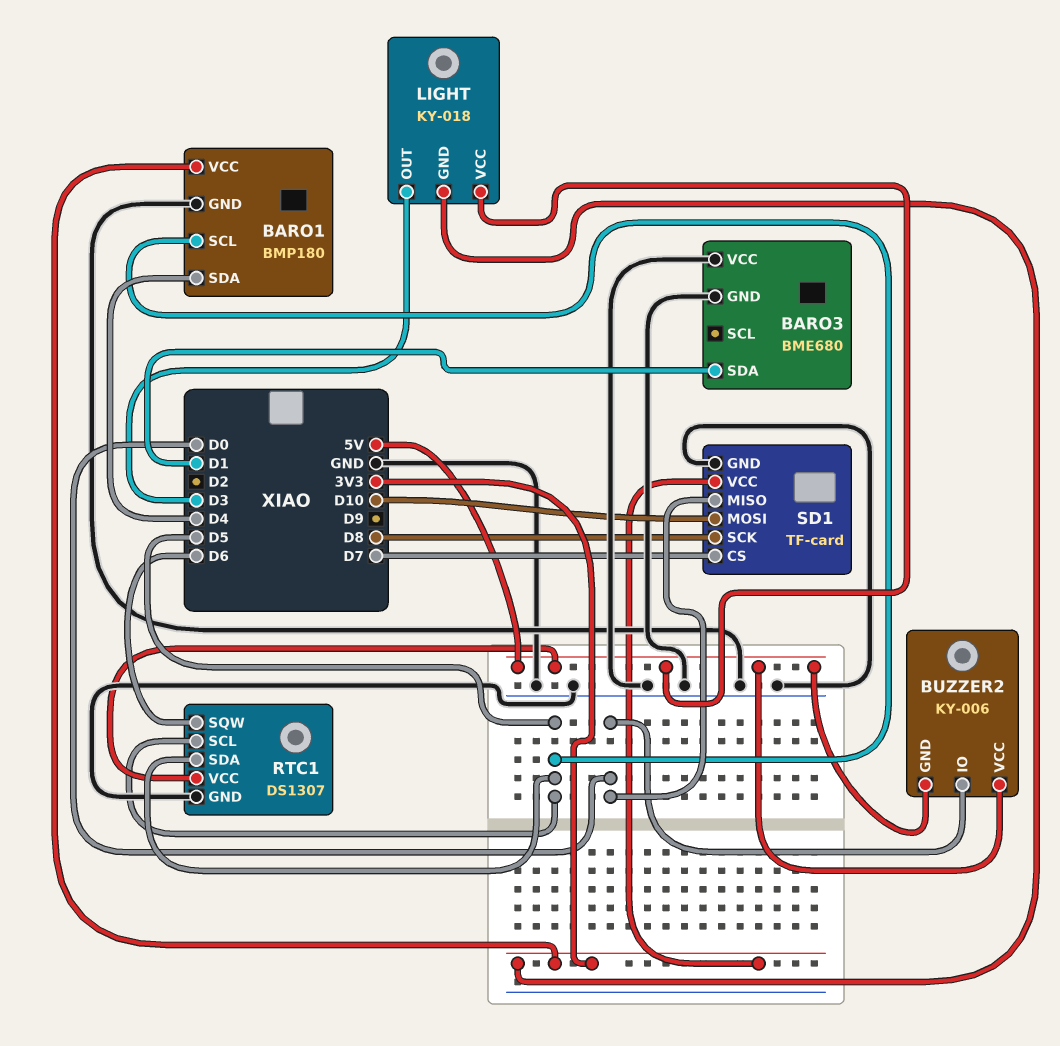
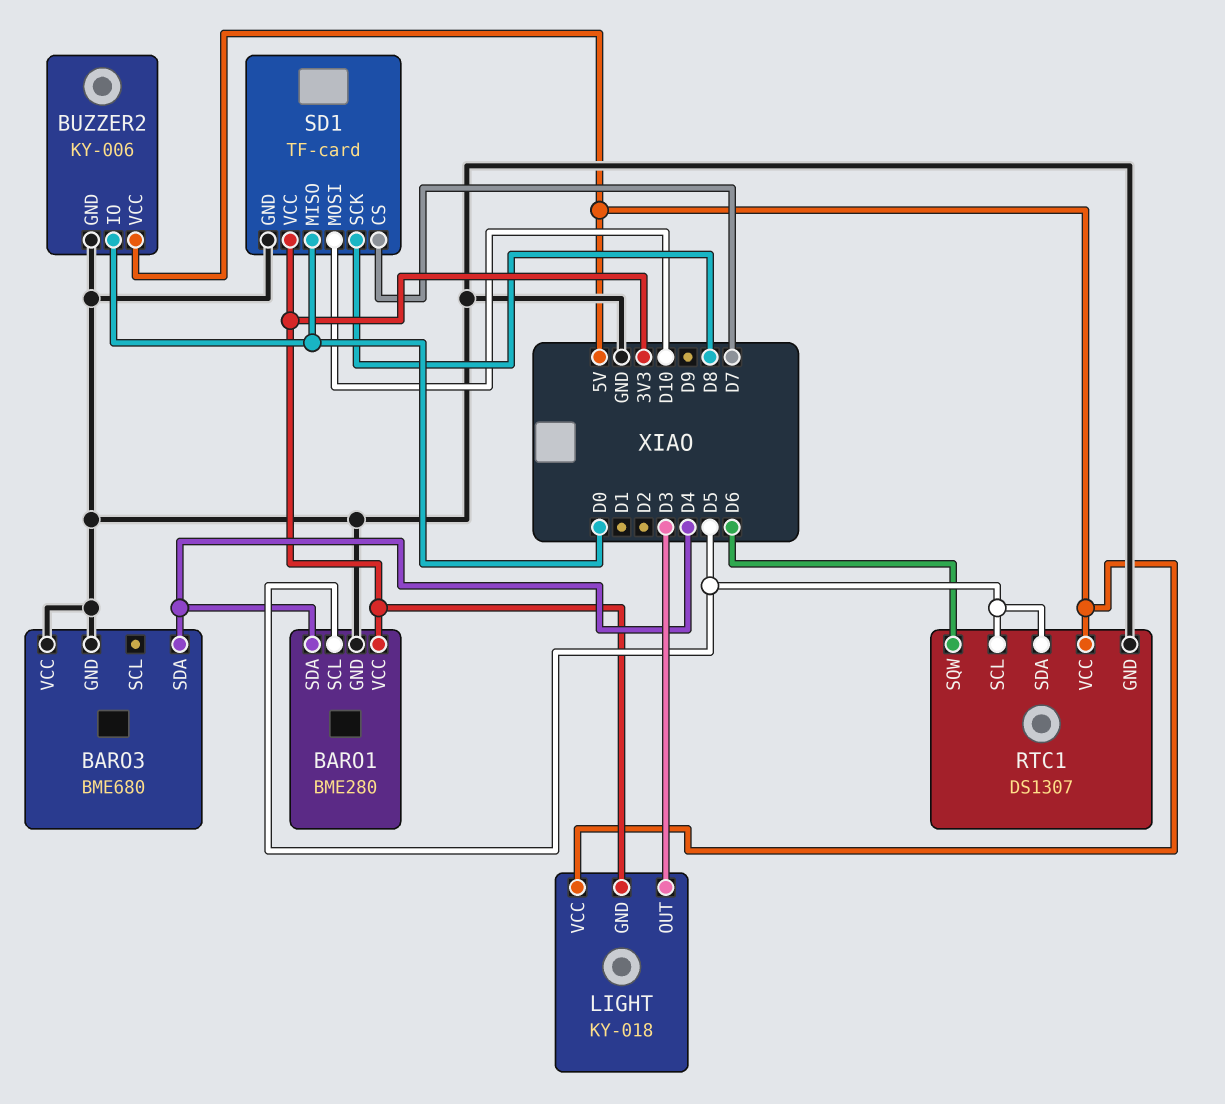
BARO1: BMP180 -> BME280
BARO3 pin SDA: D1 -> D4
BUZZER2 pin GND: 5V -> GND

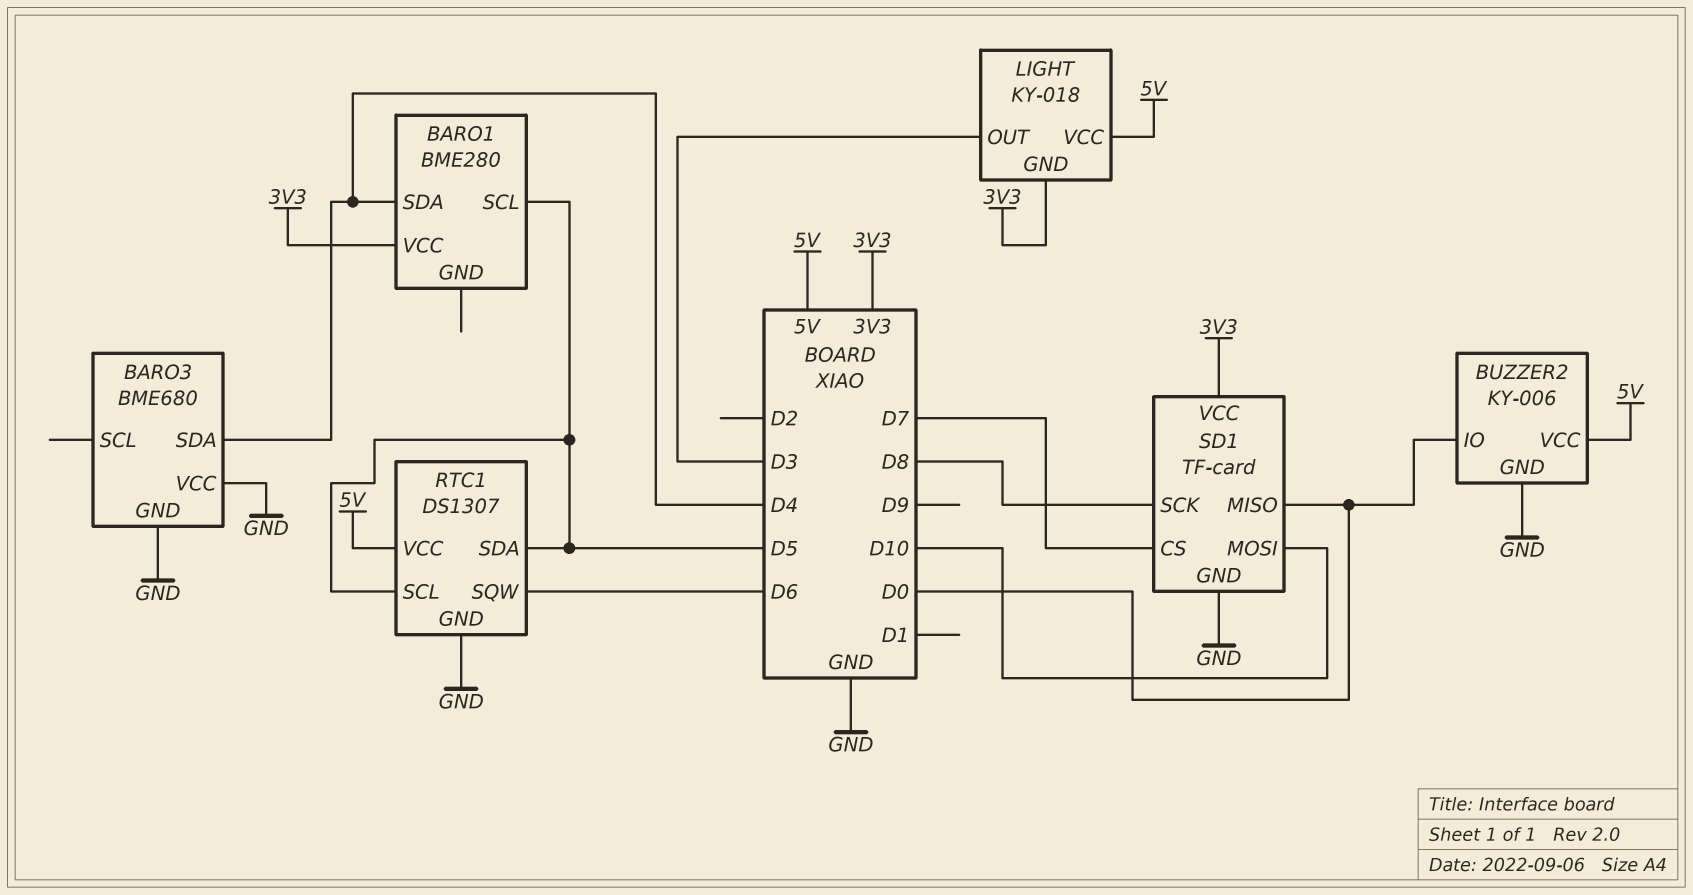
BARO1 pin GND: GND -> none

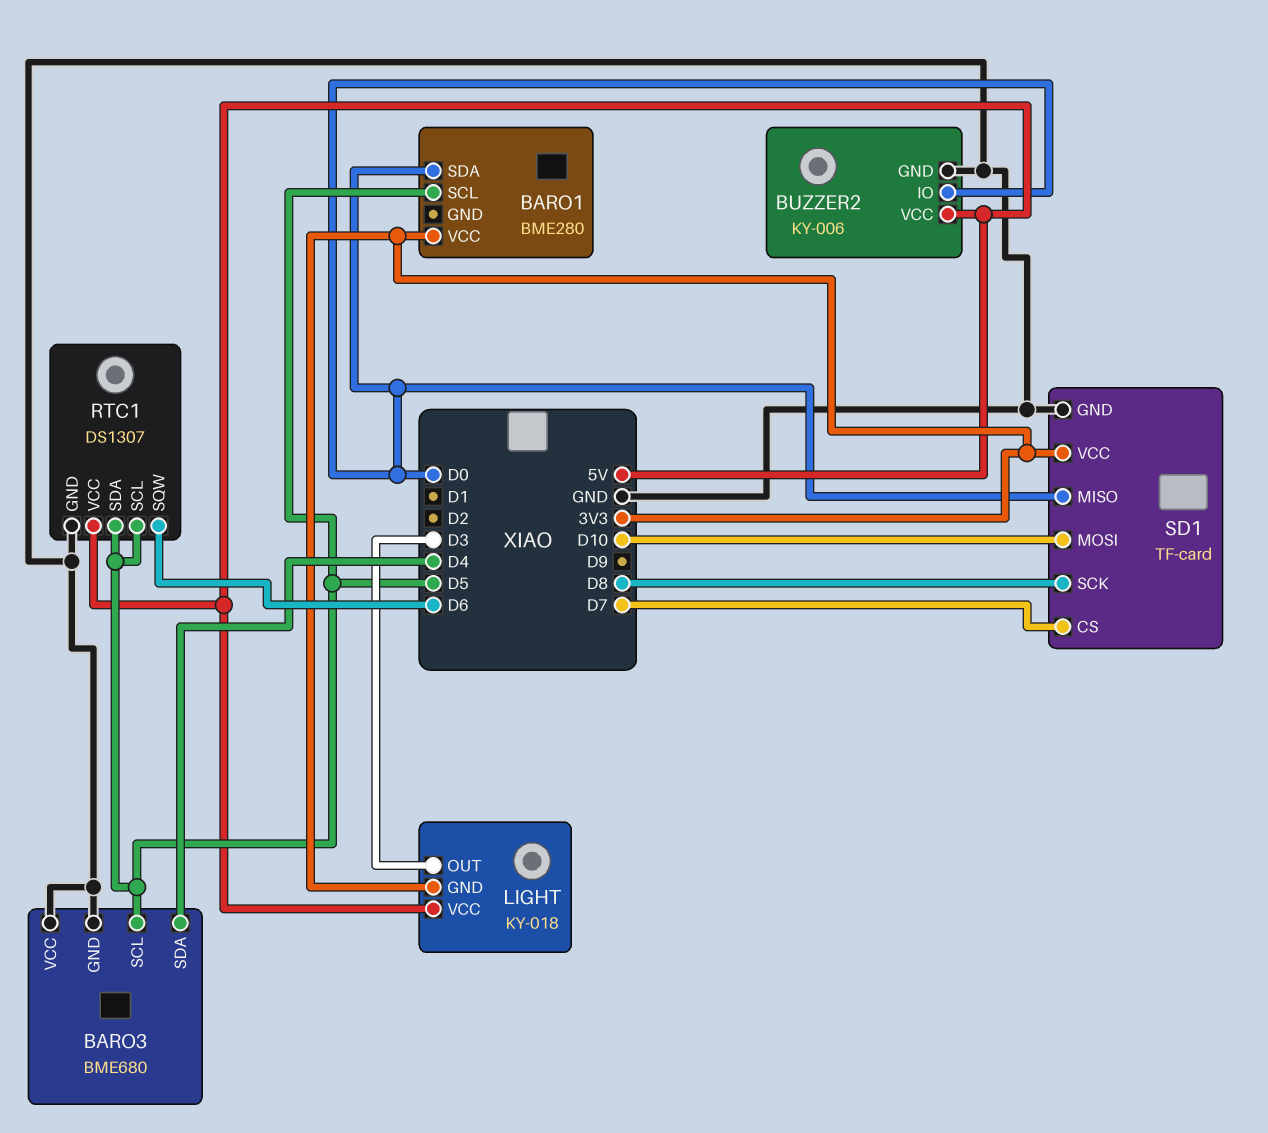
BARO1 pin SDA: D4 -> D0
BARO3 pin SCL: none -> D5

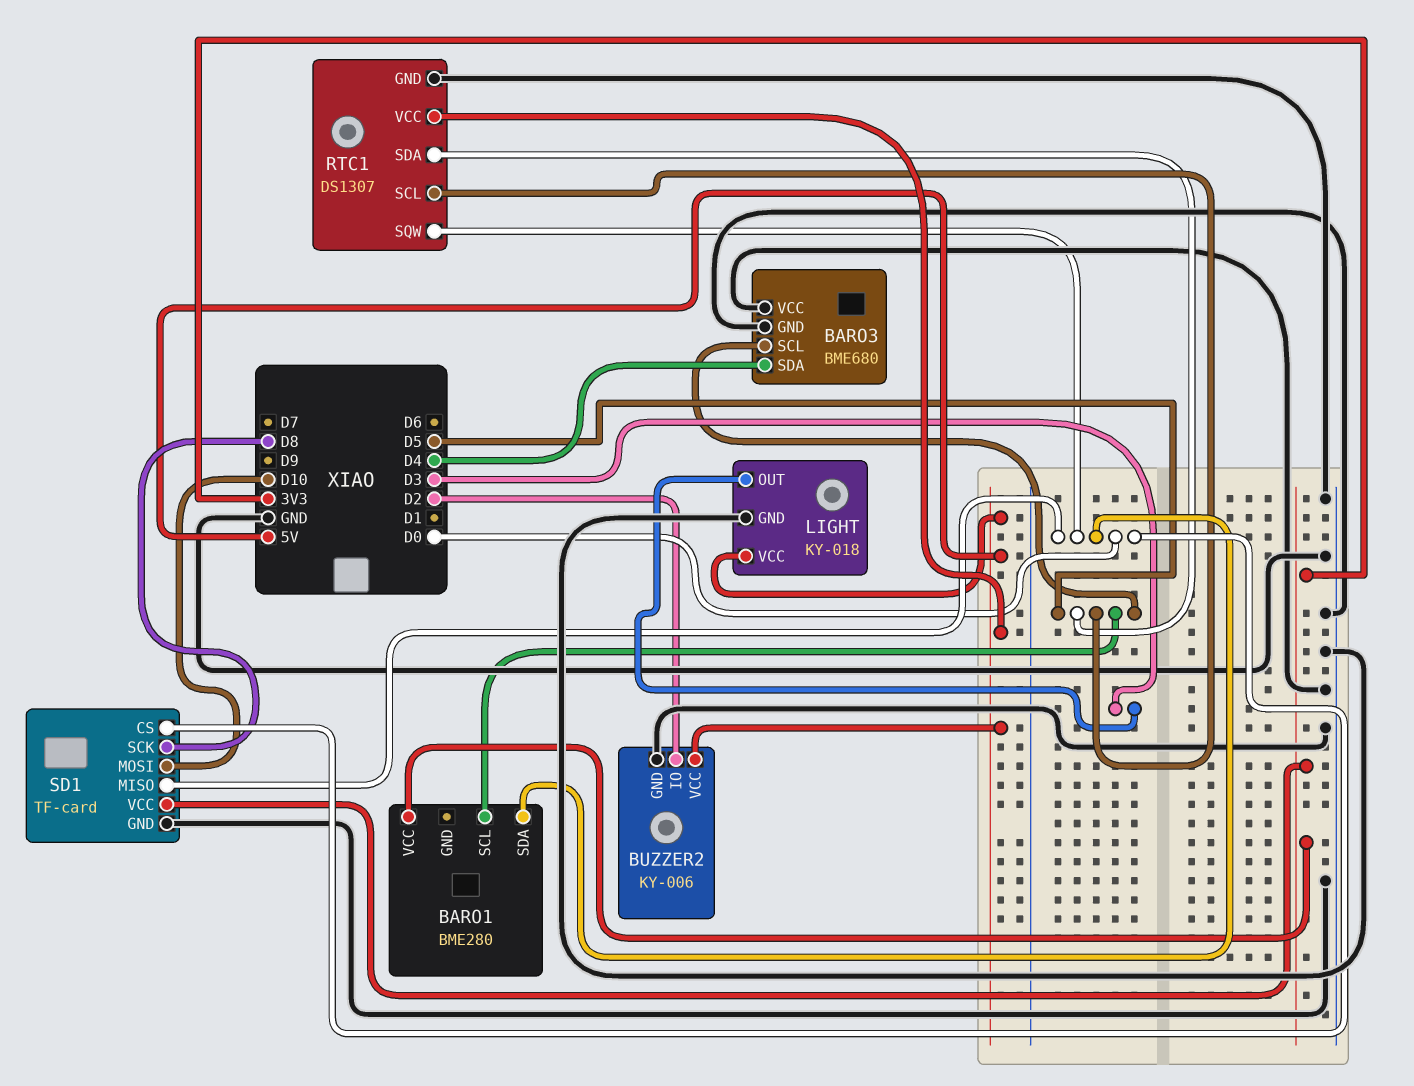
BUZZER2 pin IO: D0 -> D2
LIGHT pin GND: 3V3 -> GND
RTC1 pin SQW: D6 -> D0
SD1 pin CS: D7 -> D0

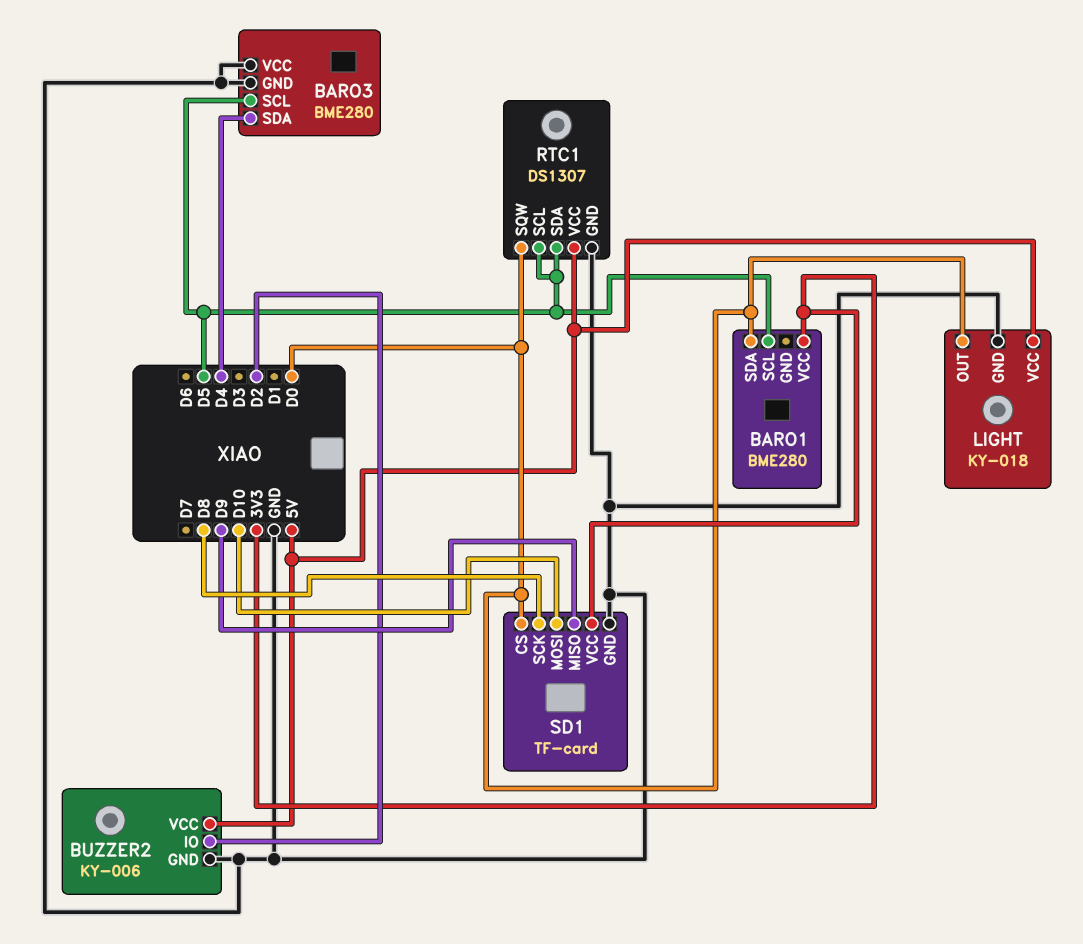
BARO3: BME680 -> BME280
LIGHT pin OUT: D3 -> D0
SD1 pin MISO: D0 -> D9

